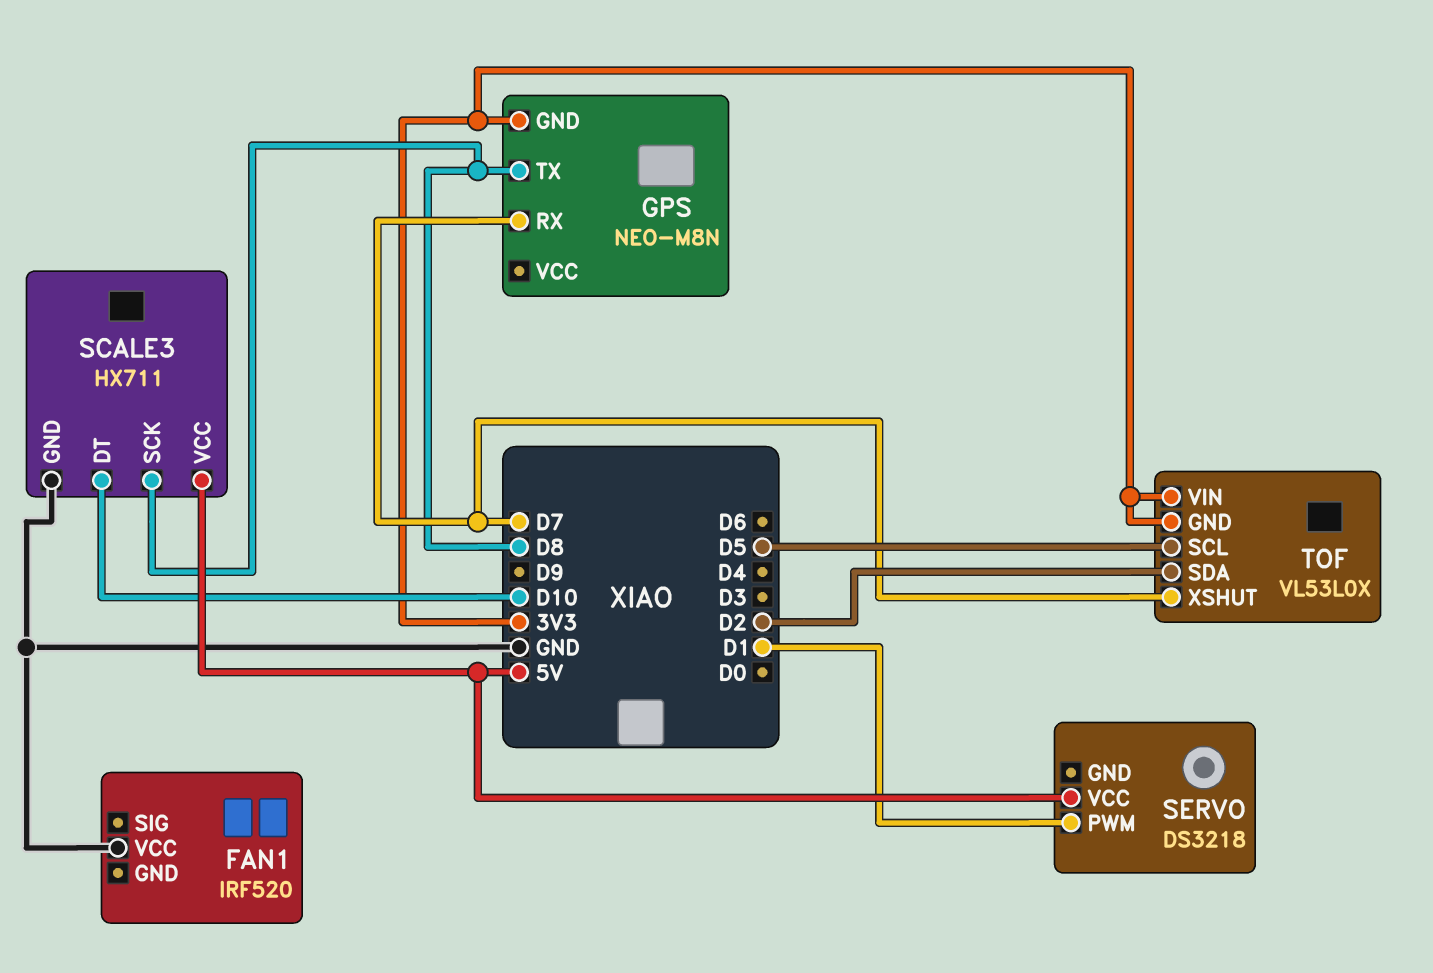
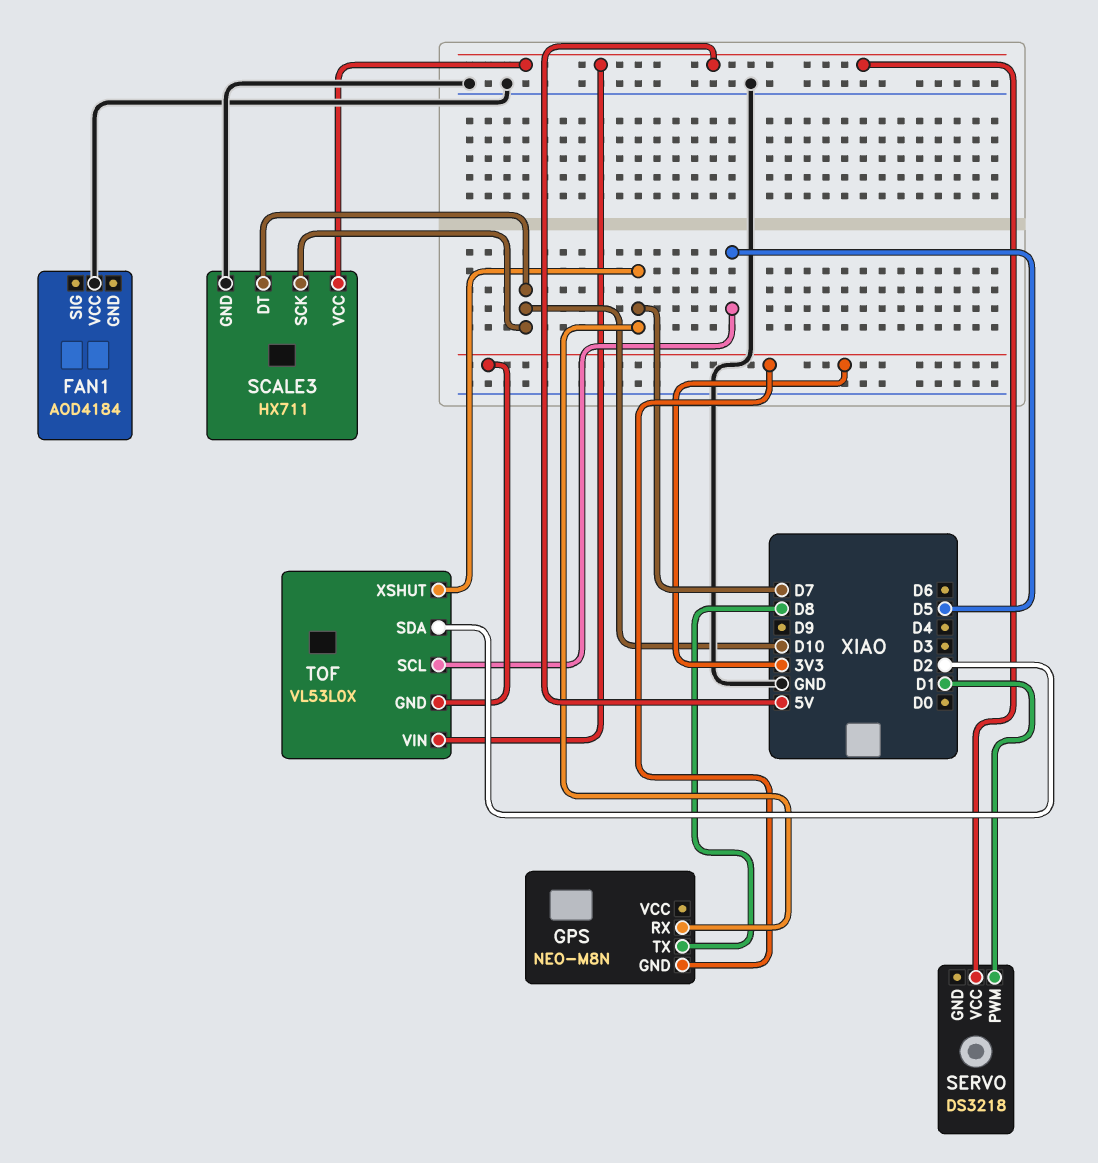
FAN1: IRF520 -> AOD4184
SCALE3 pin SCK: D8 -> D10
TOF pin VIN: 3V3 -> 5V

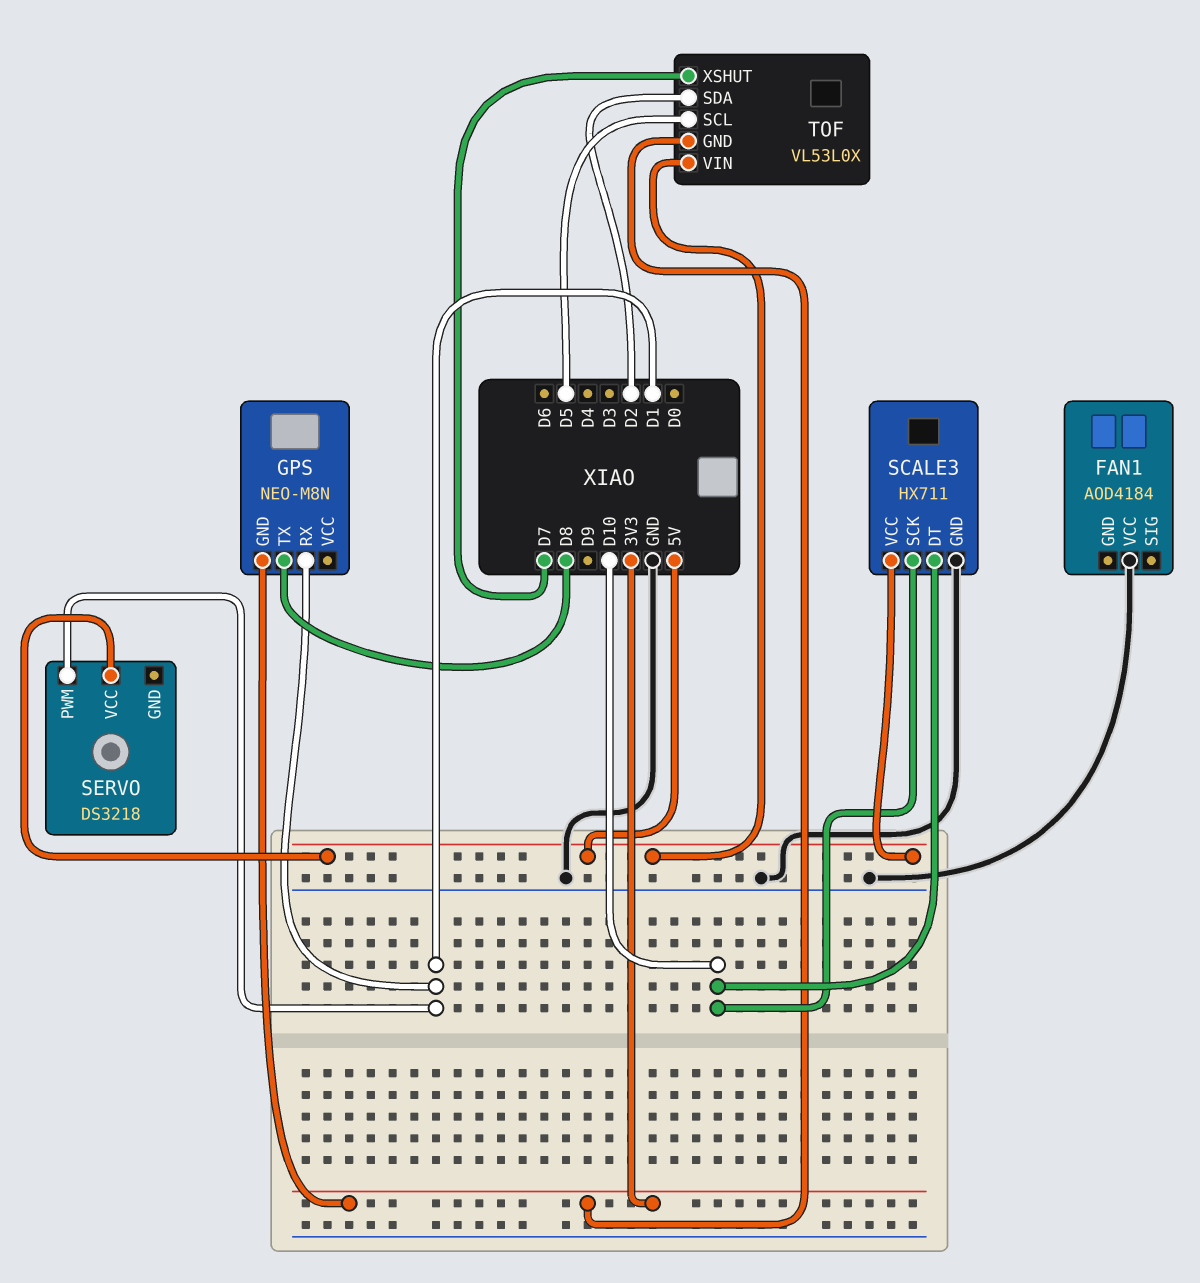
GPS pin RX: D7 -> D1

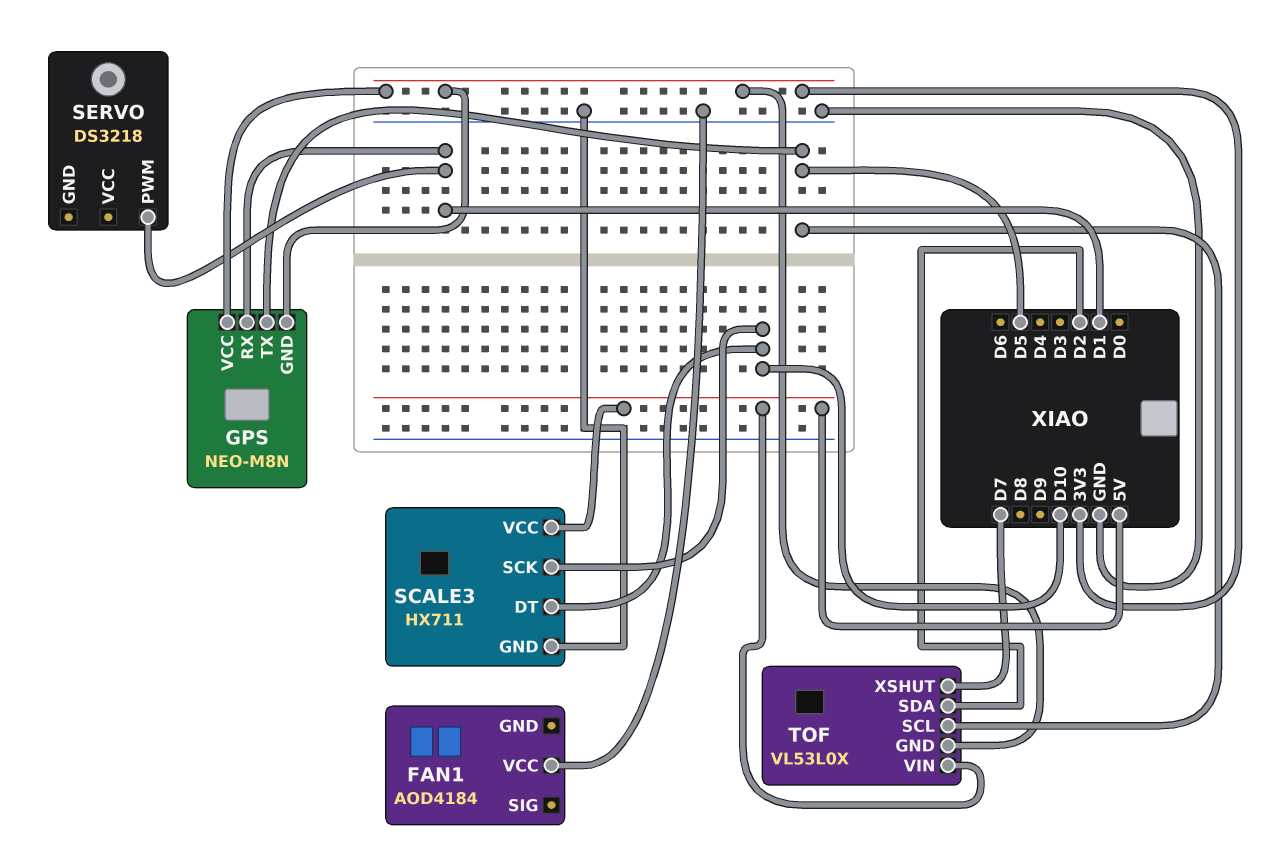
GPS pin TX: D8 -> D5
GPS pin VCC: none -> 3V3
SERVO pin VCC: 5V -> none

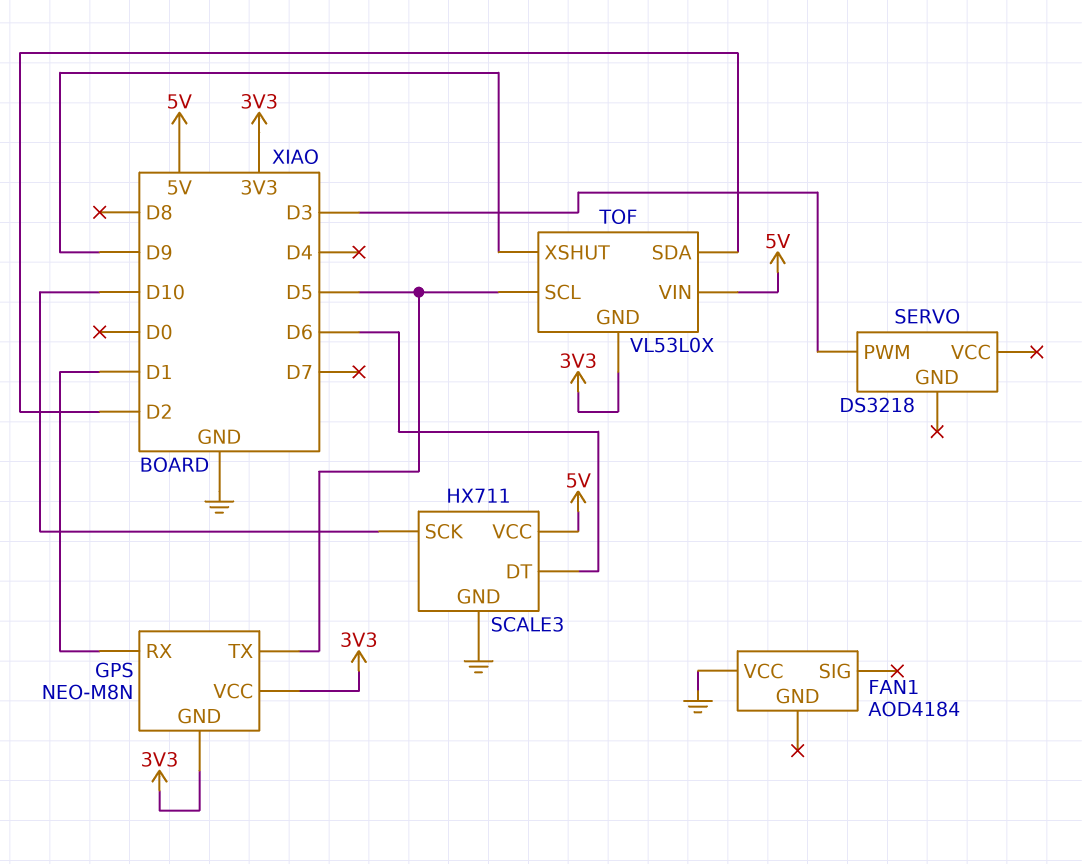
SCALE3 pin DT: D10 -> D6
SERVO pin PWM: D1 -> D3
TOF pin XSHUT: D7 -> D9

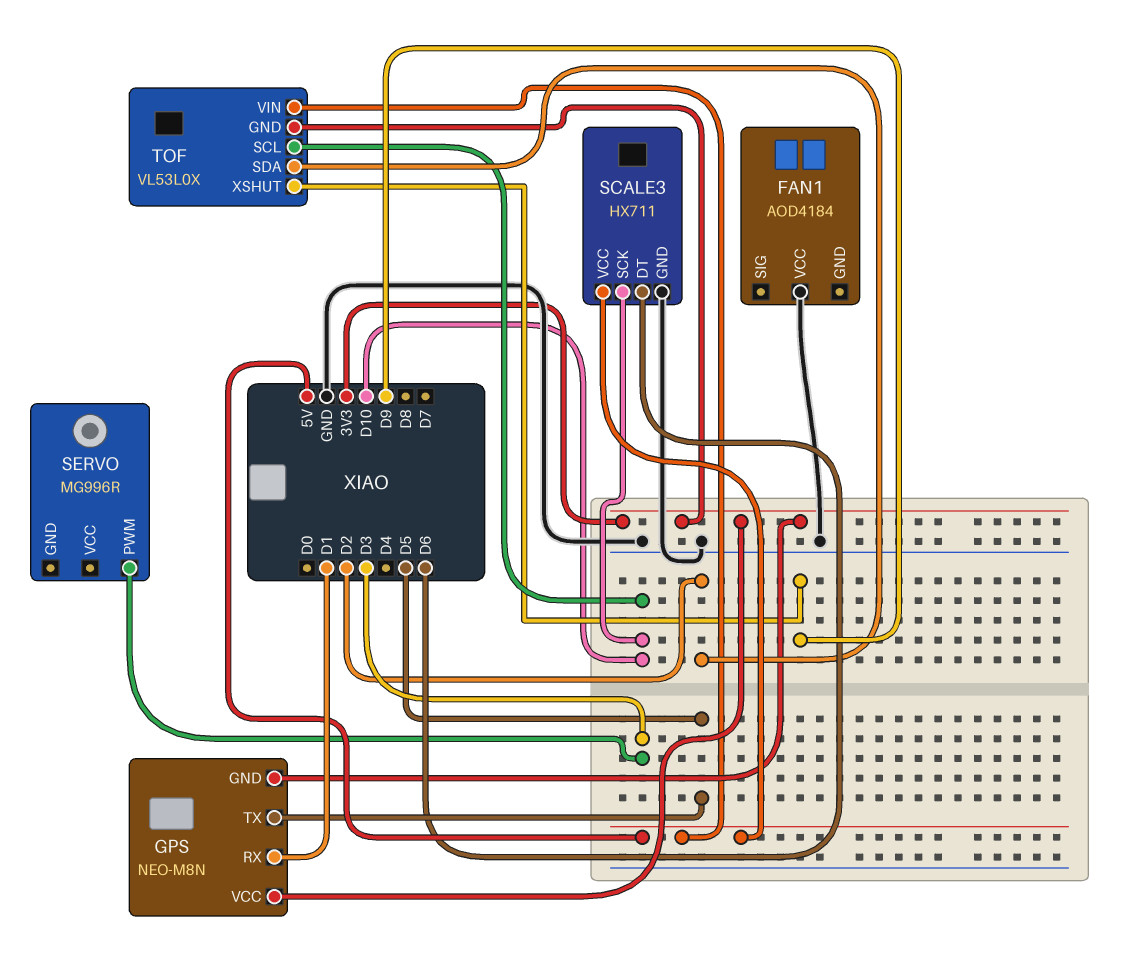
SERVO: DS3218 -> MG996R
TOF pin SCL: D5 -> D10

